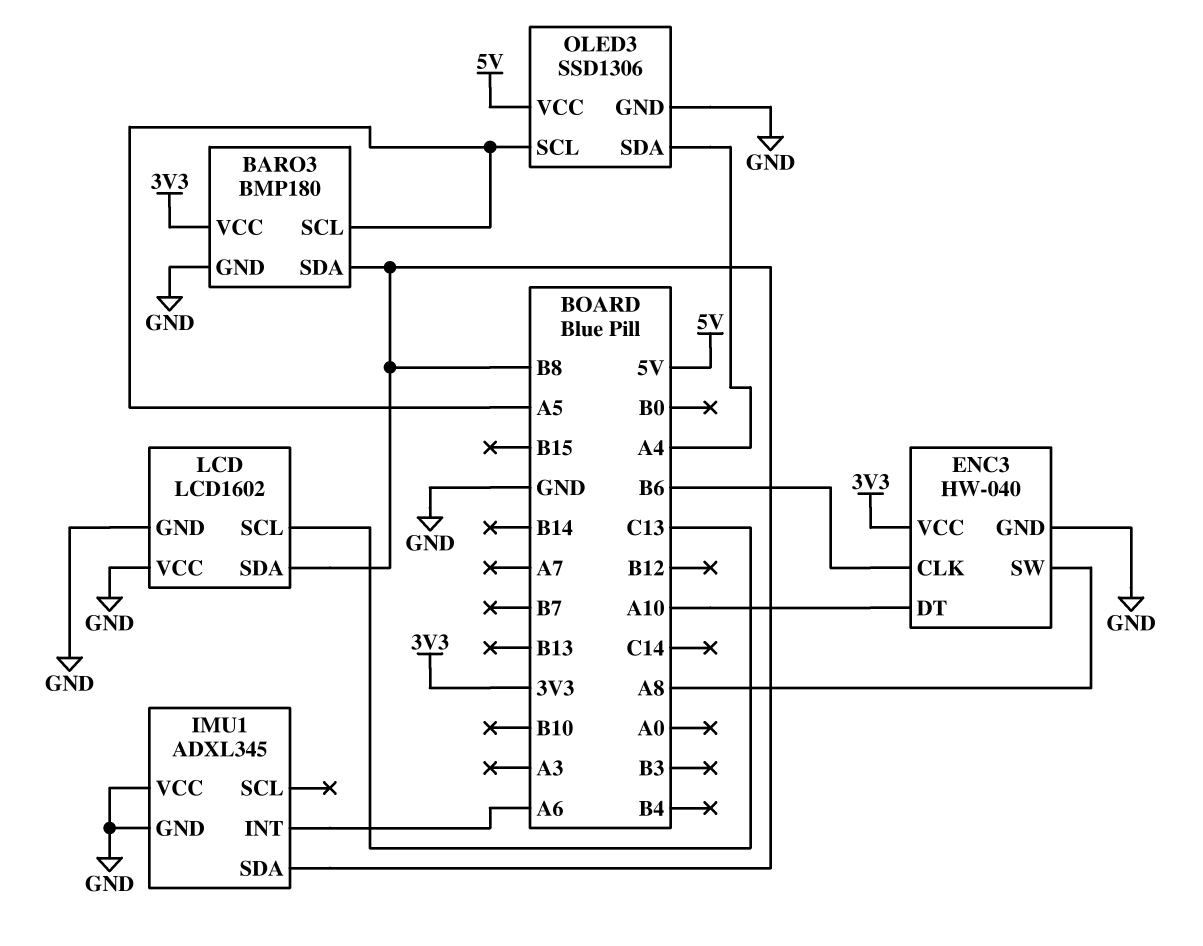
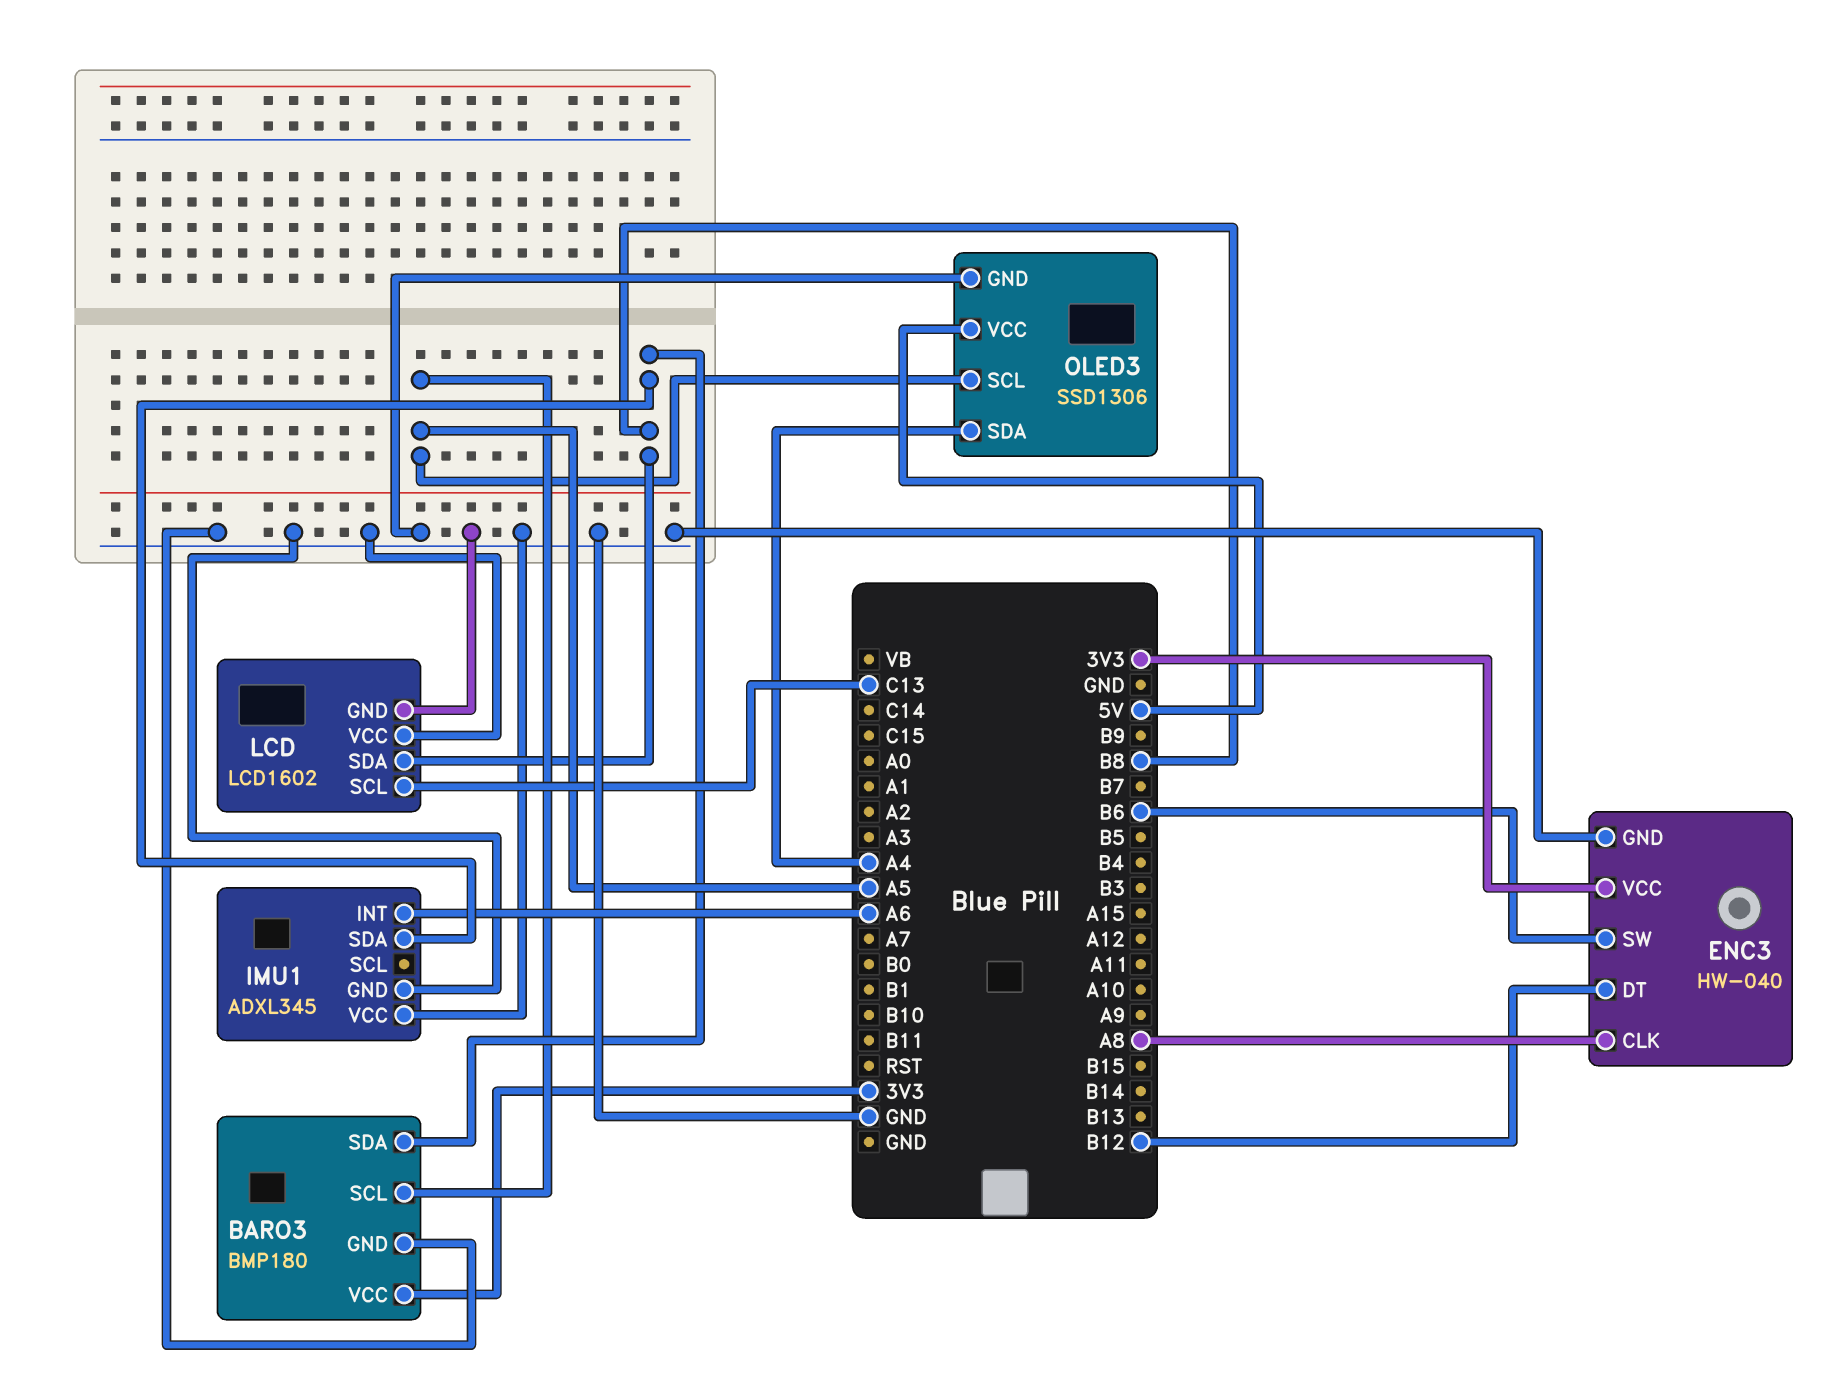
ENC3 pin CLK: B6 -> A8
ENC3 pin DT: A10 -> B12
ENC3 pin SW: A8 -> B6

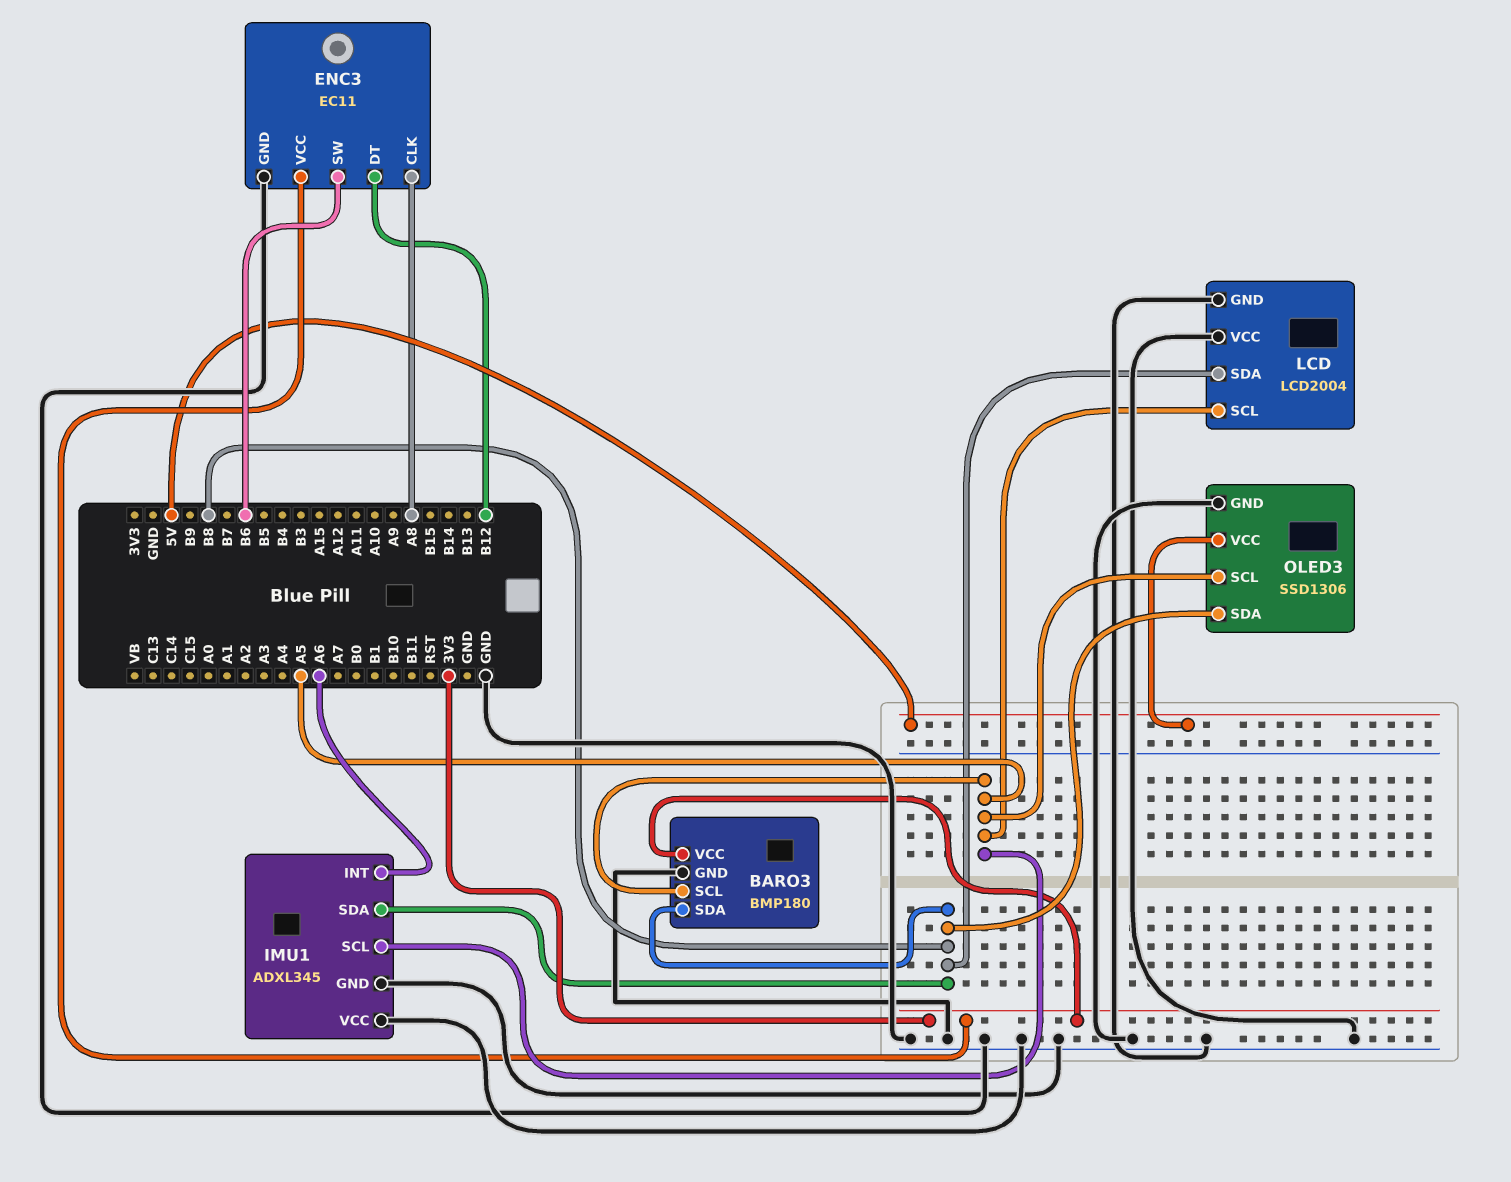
ENC3: HW-040 -> EC11
IMU1 pin SCL: none -> A5
LCD: LCD1602 -> LCD2004
LCD pin SCL: C13 -> A5
OLED3 pin SDA: A4 -> B8

